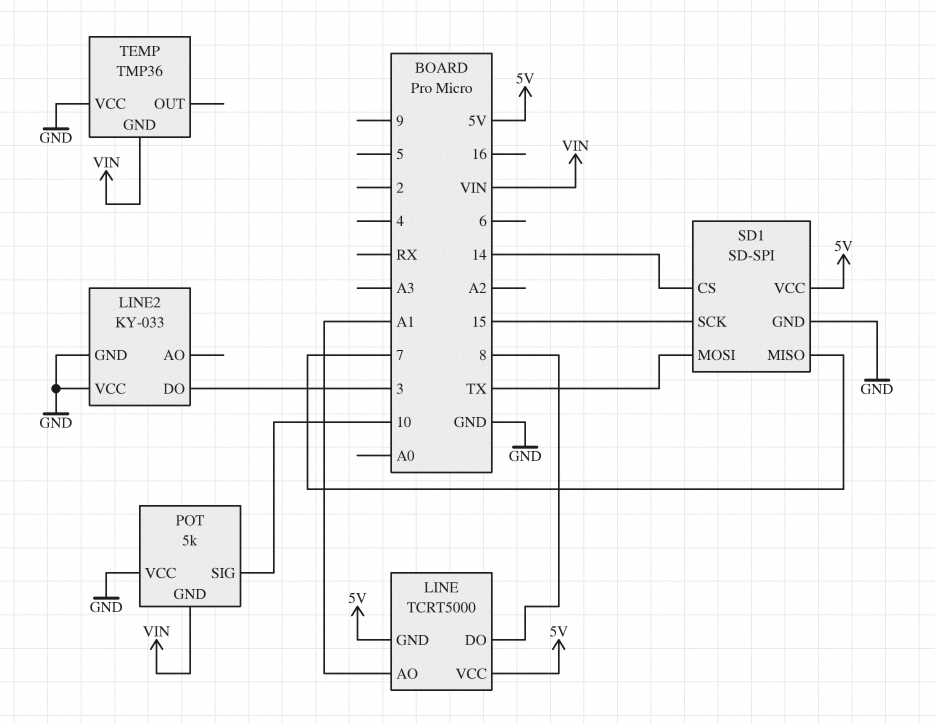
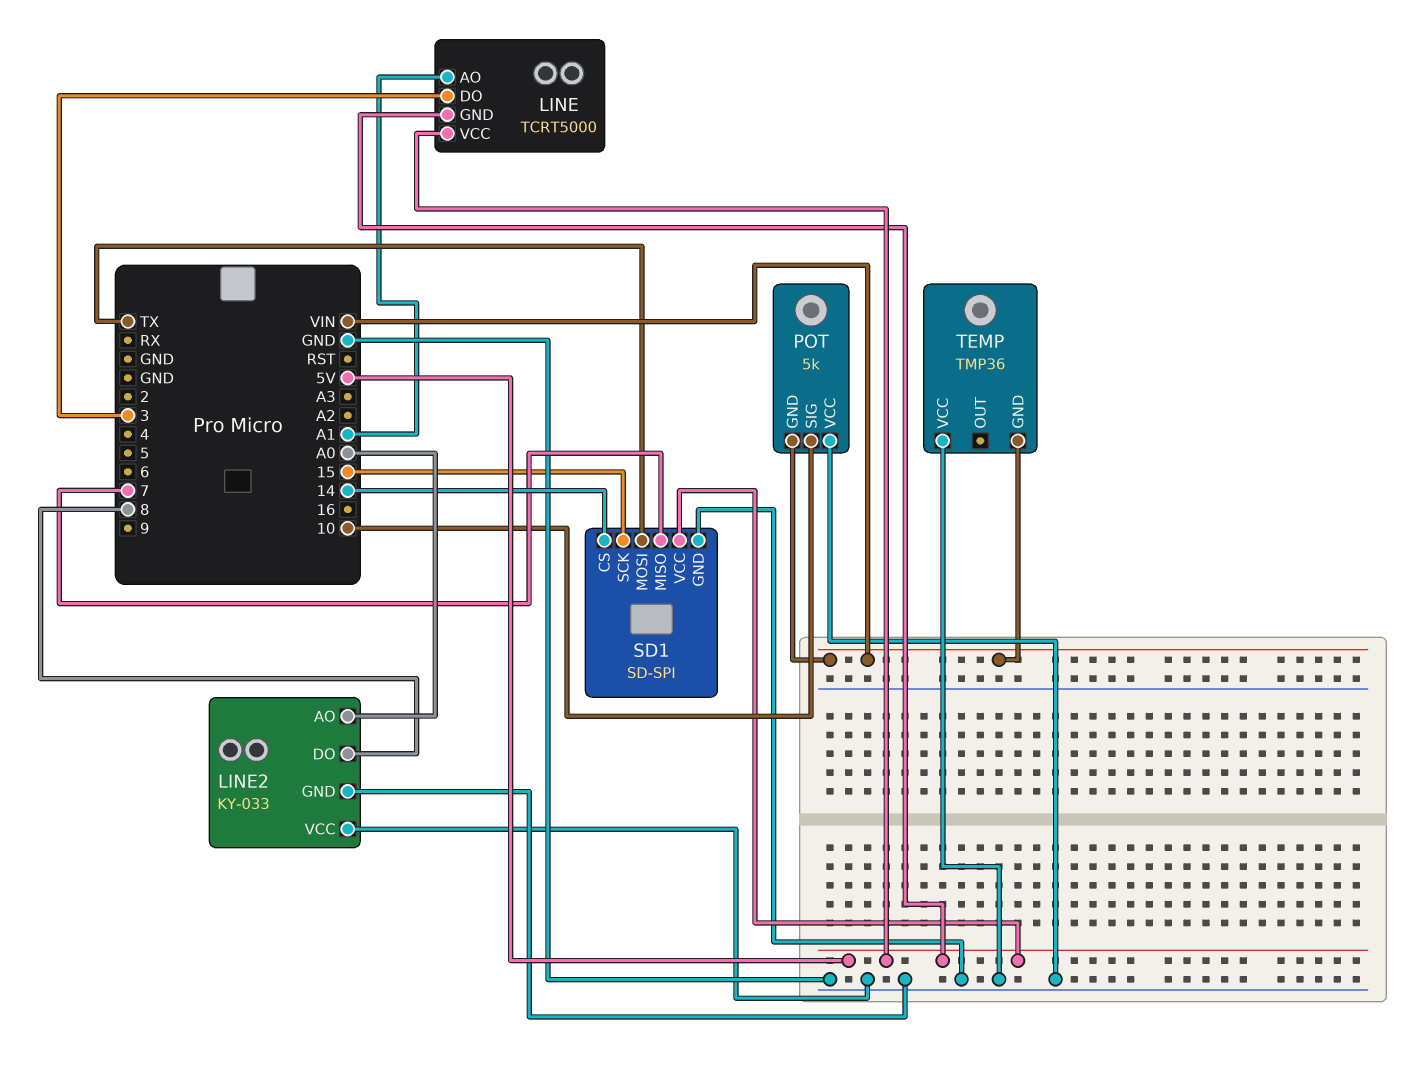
LINE pin DO: 8 -> 3
LINE2 pin AO: none -> A0
LINE2 pin DO: 3 -> 8

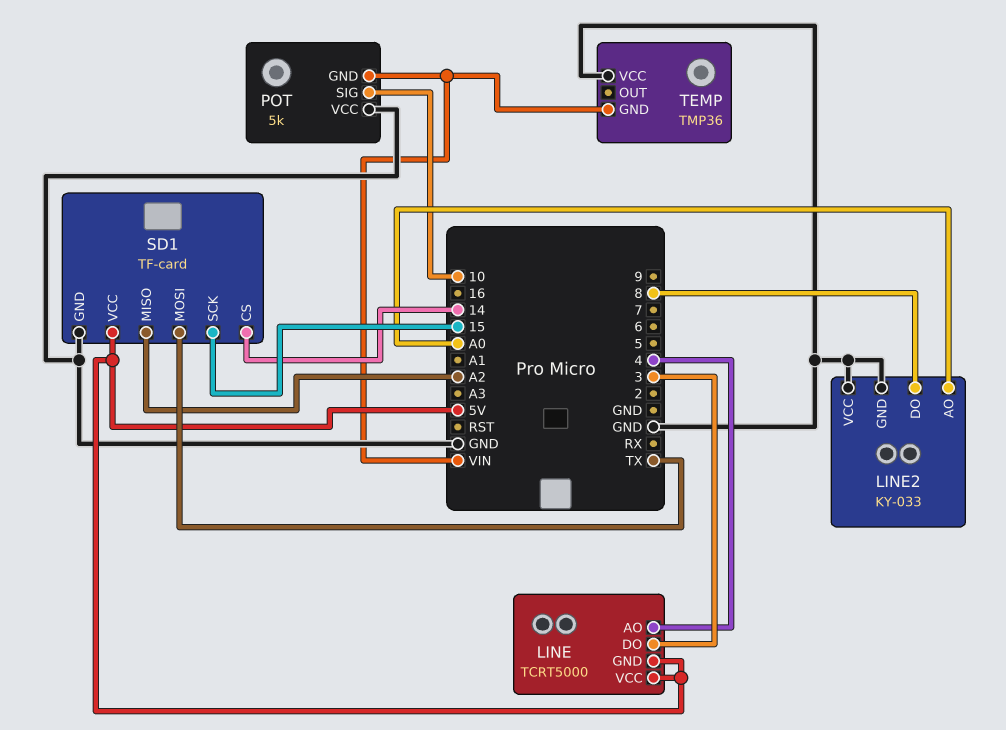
LINE pin AO: A1 -> 4
SD1: SD-SPI -> TF-card
SD1 pin MISO: 7 -> A2

